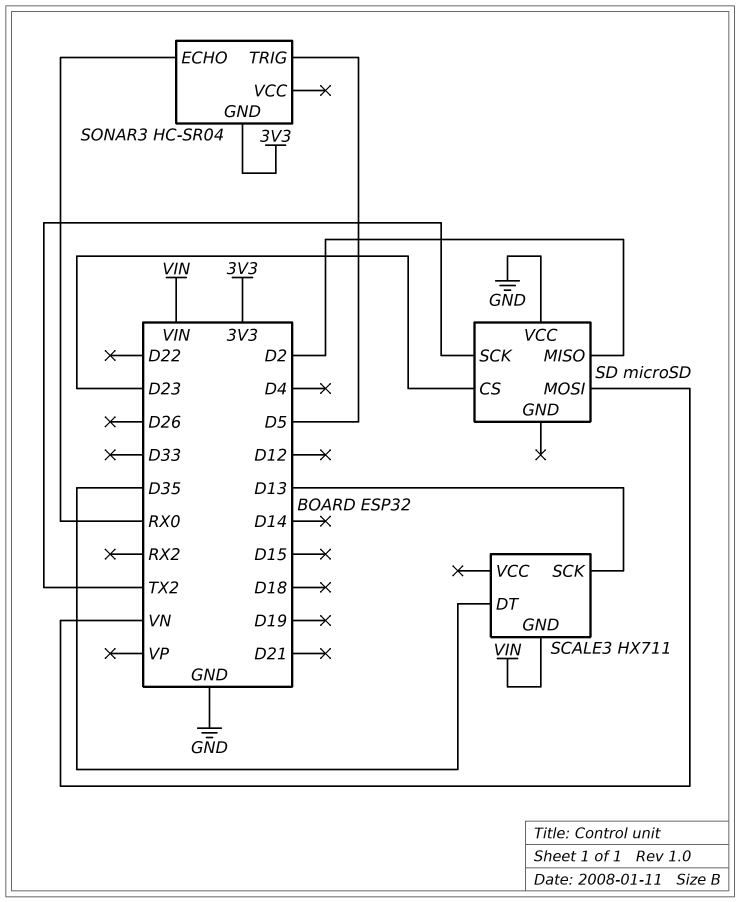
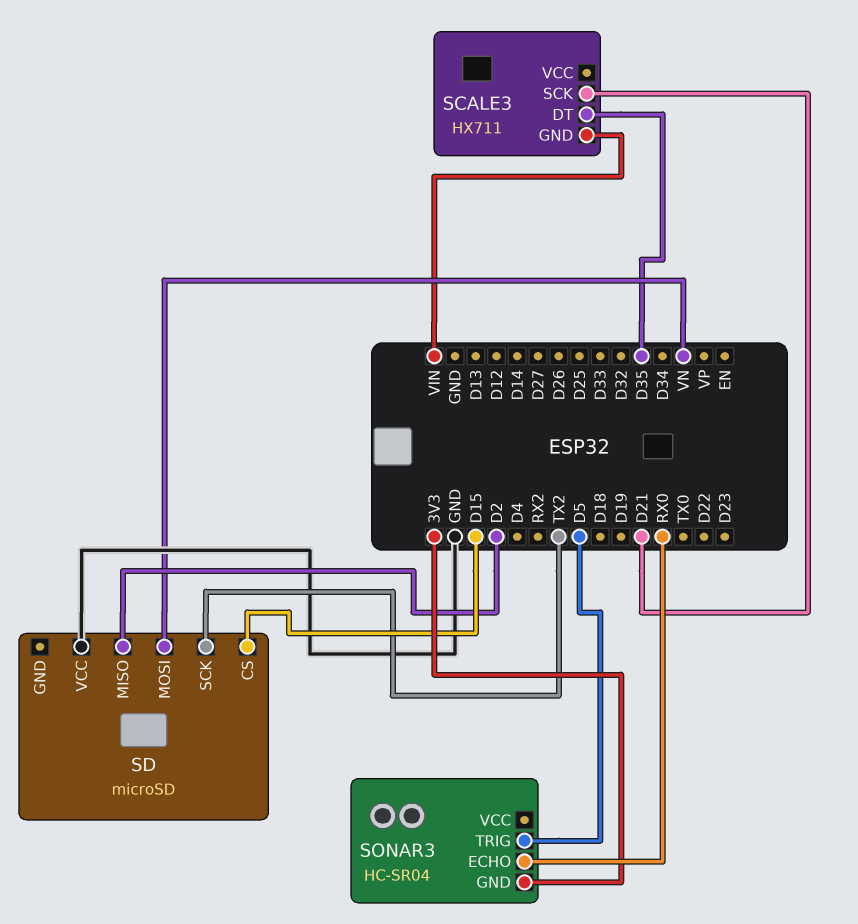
SCALE3 pin SCK: D13 -> D21
SD pin CS: D23 -> D15

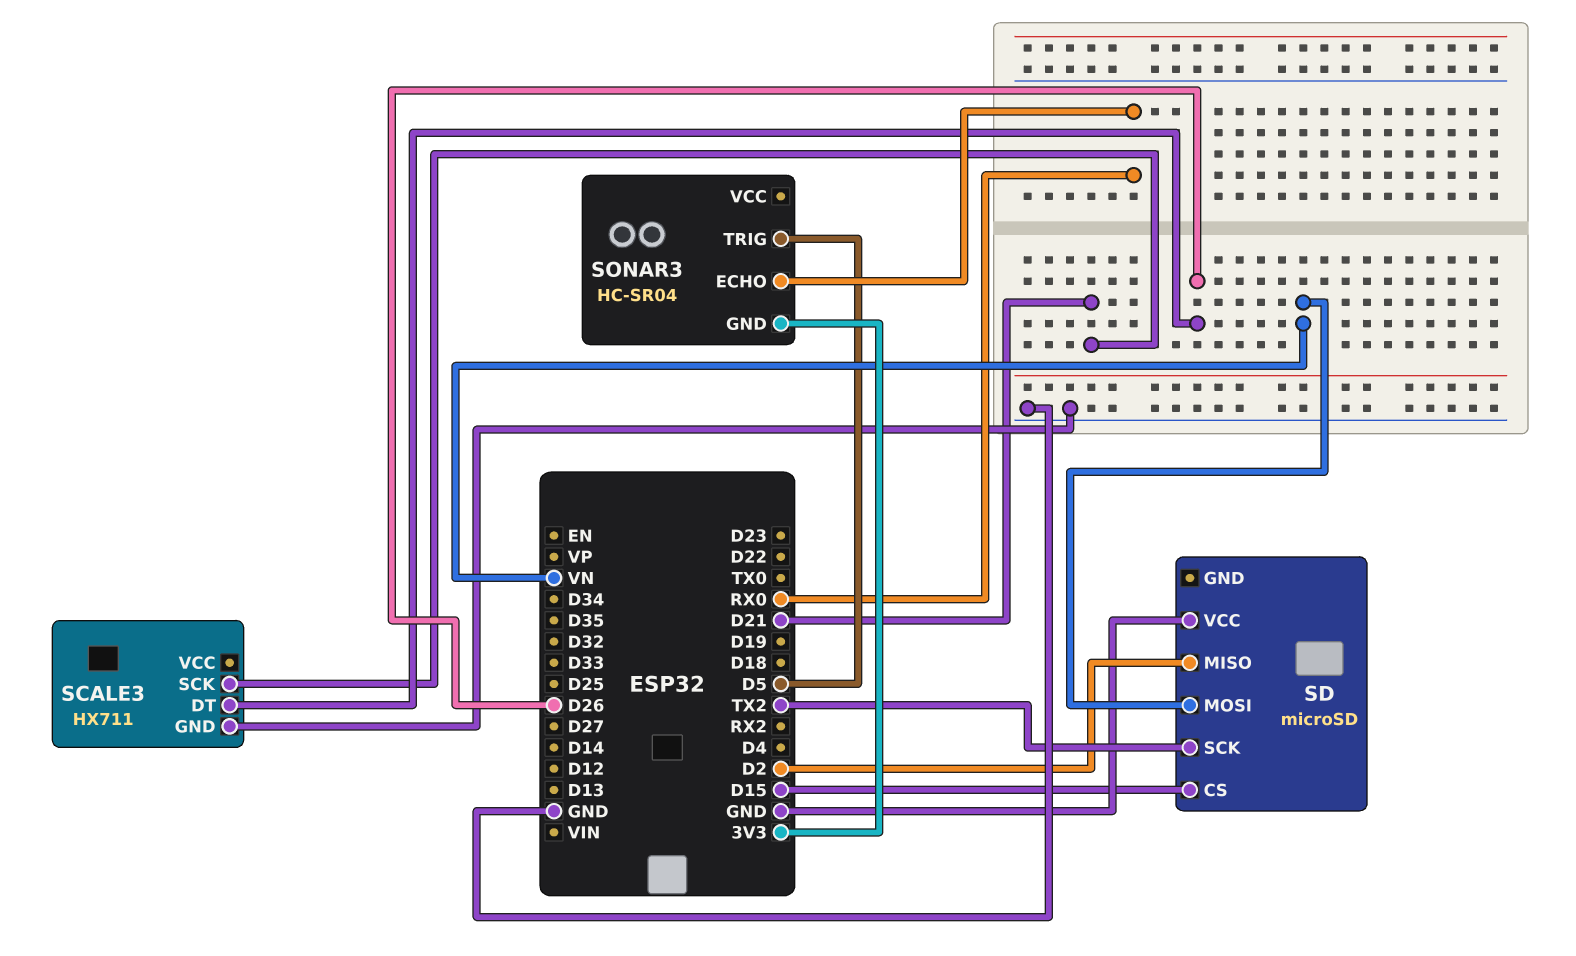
SCALE3 pin DT: D35 -> D26
SCALE3 pin GND: VIN -> GND

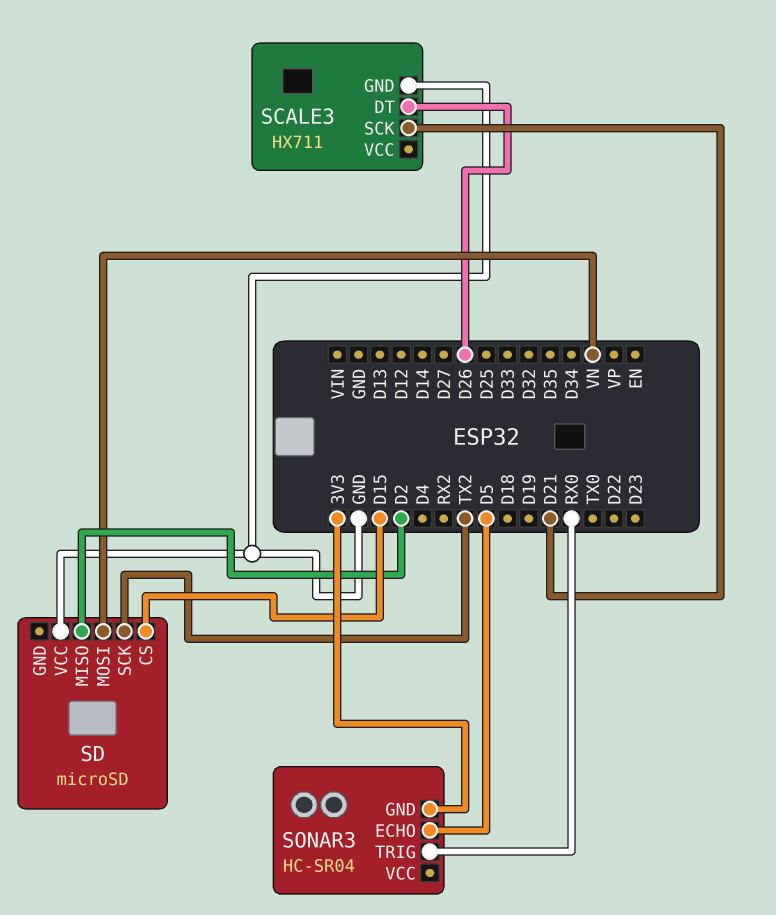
SONAR3 pin ECHO: RX0 -> D5
SONAR3 pin TRIG: D5 -> RX0

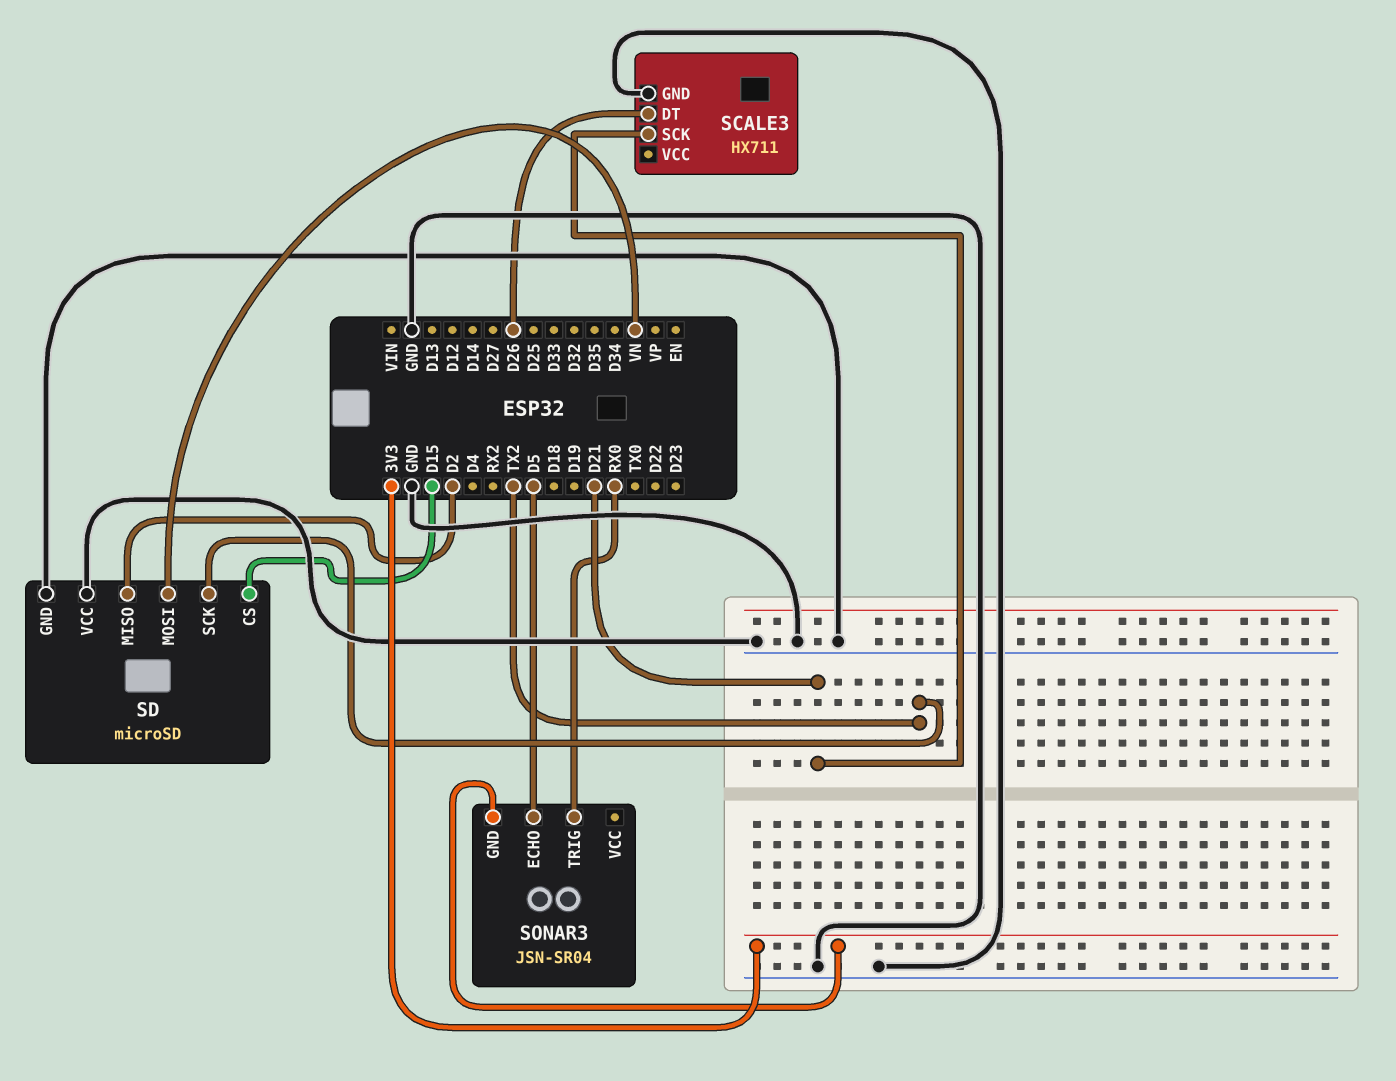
SD pin GND: none -> GND
SONAR3: HC-SR04 -> JSN-SR04

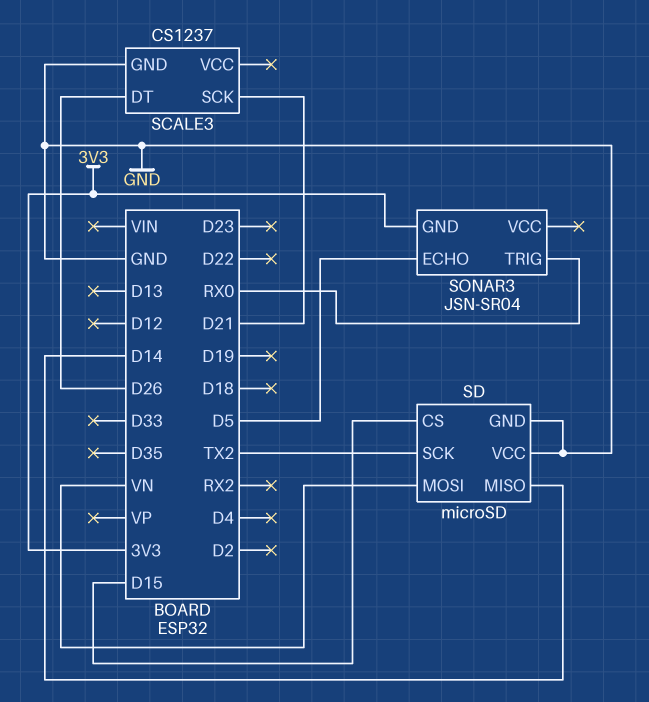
SCALE3: HX711 -> CS1237
SD pin MISO: D2 -> D14

